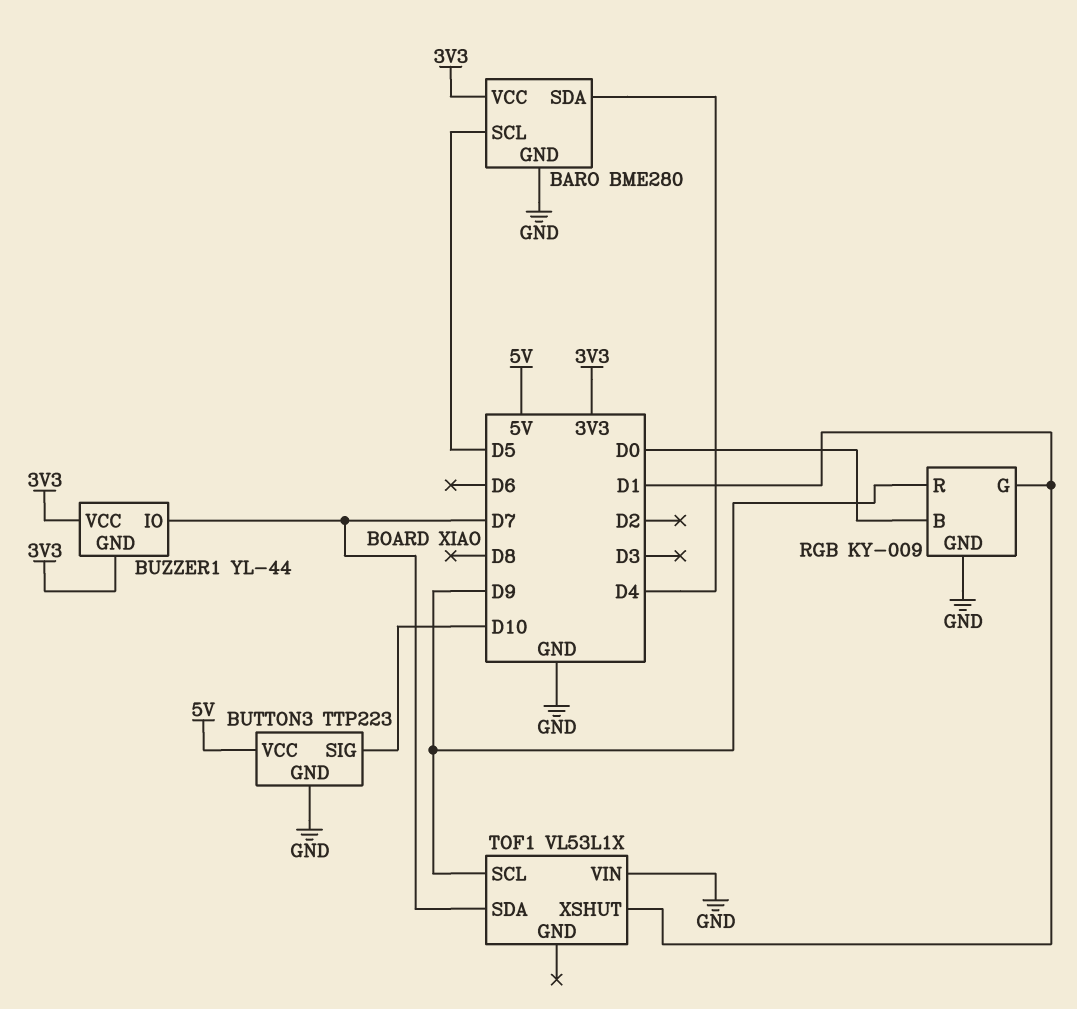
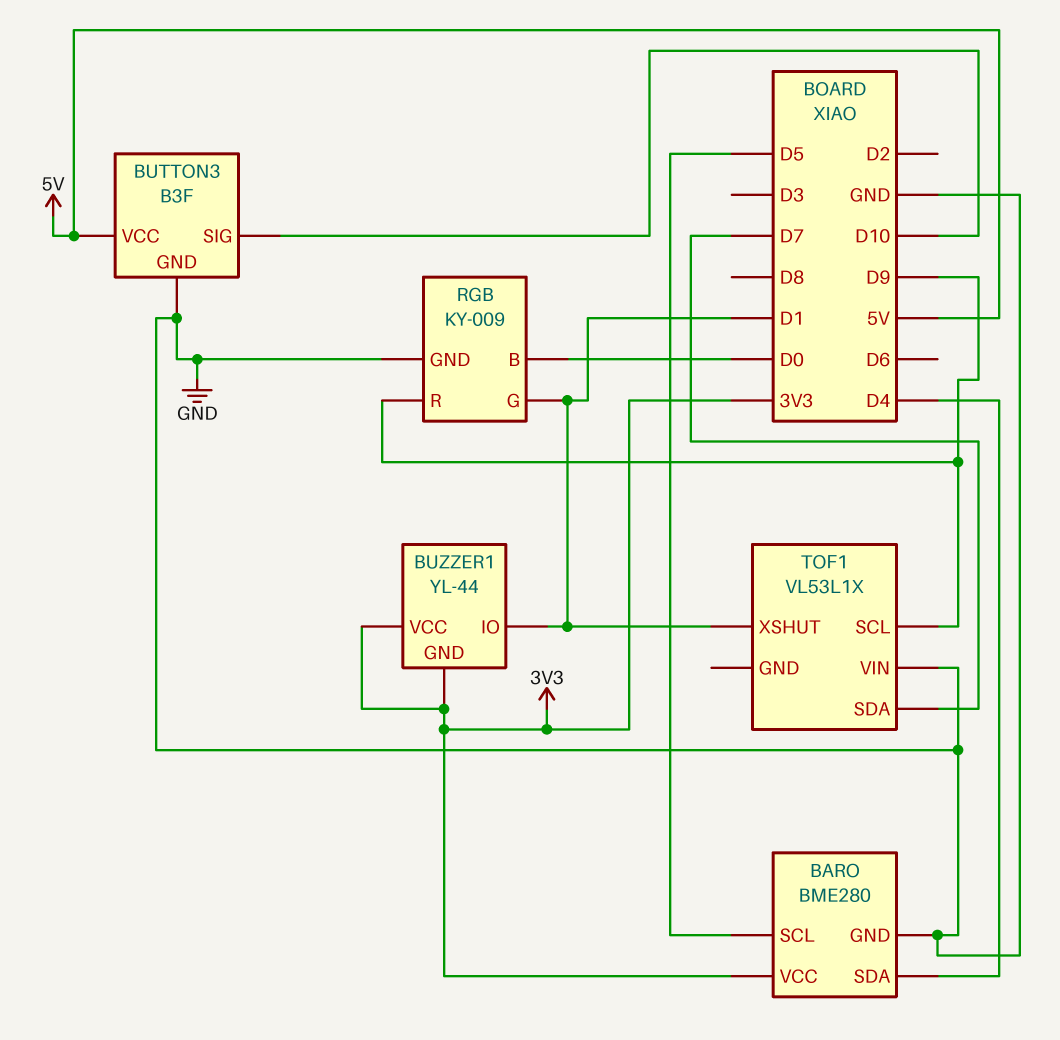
BUTTON3: TTP223 -> B3F
BUZZER1 pin IO: D7 -> D1

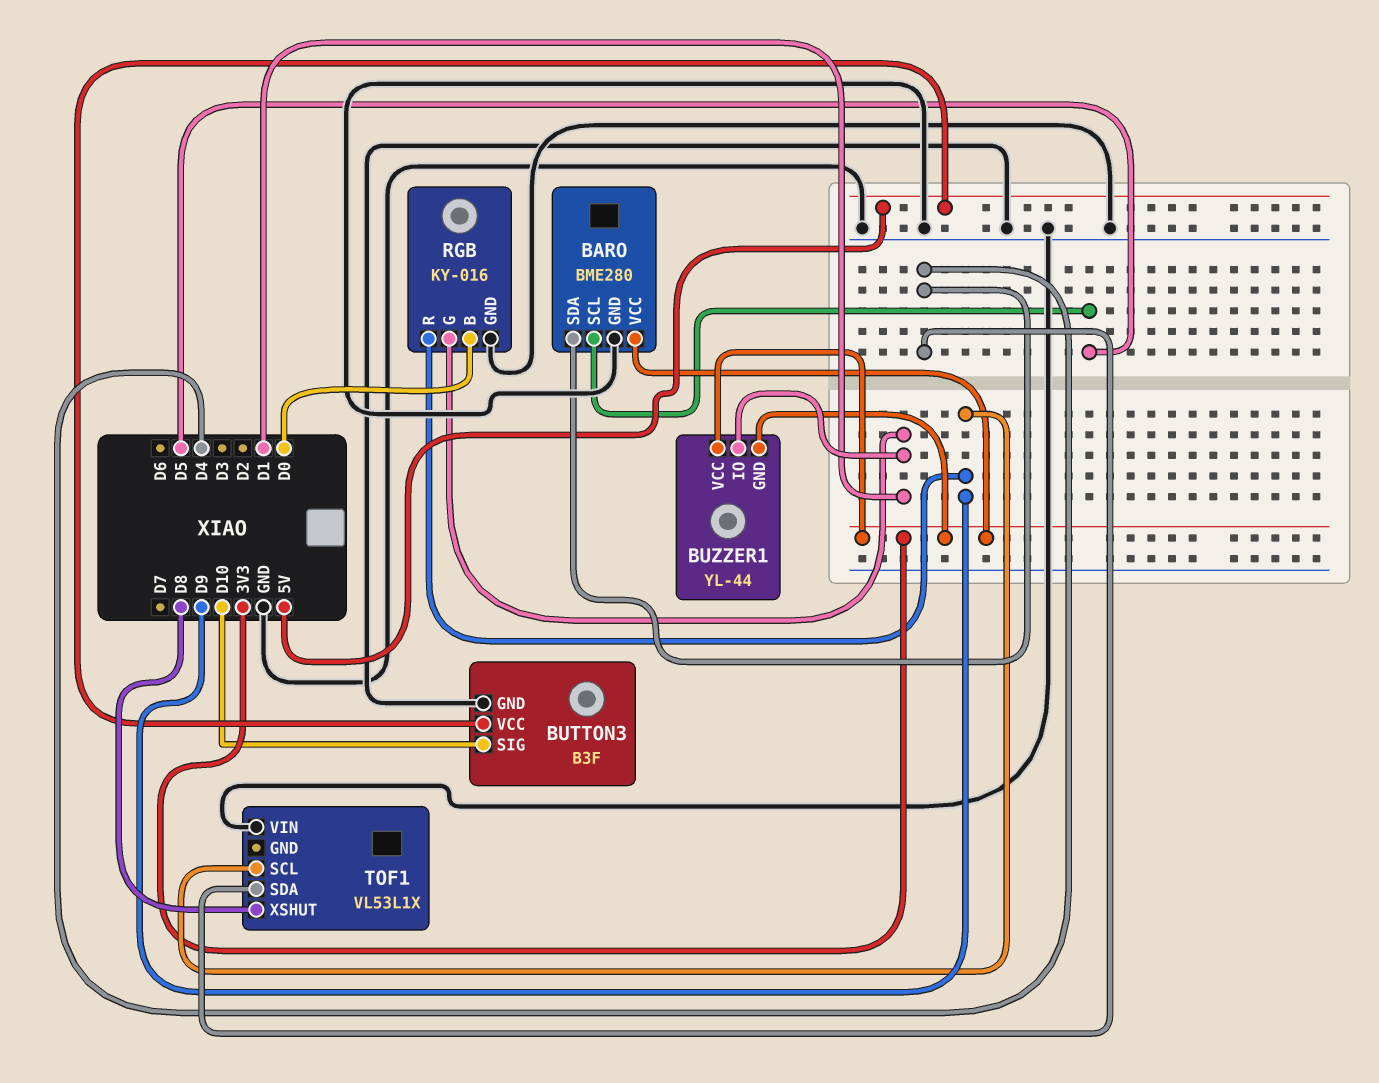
RGB: KY-009 -> KY-016
TOF1 pin SDA: D7 -> D4
TOF1 pin XSHUT: D1 -> D8

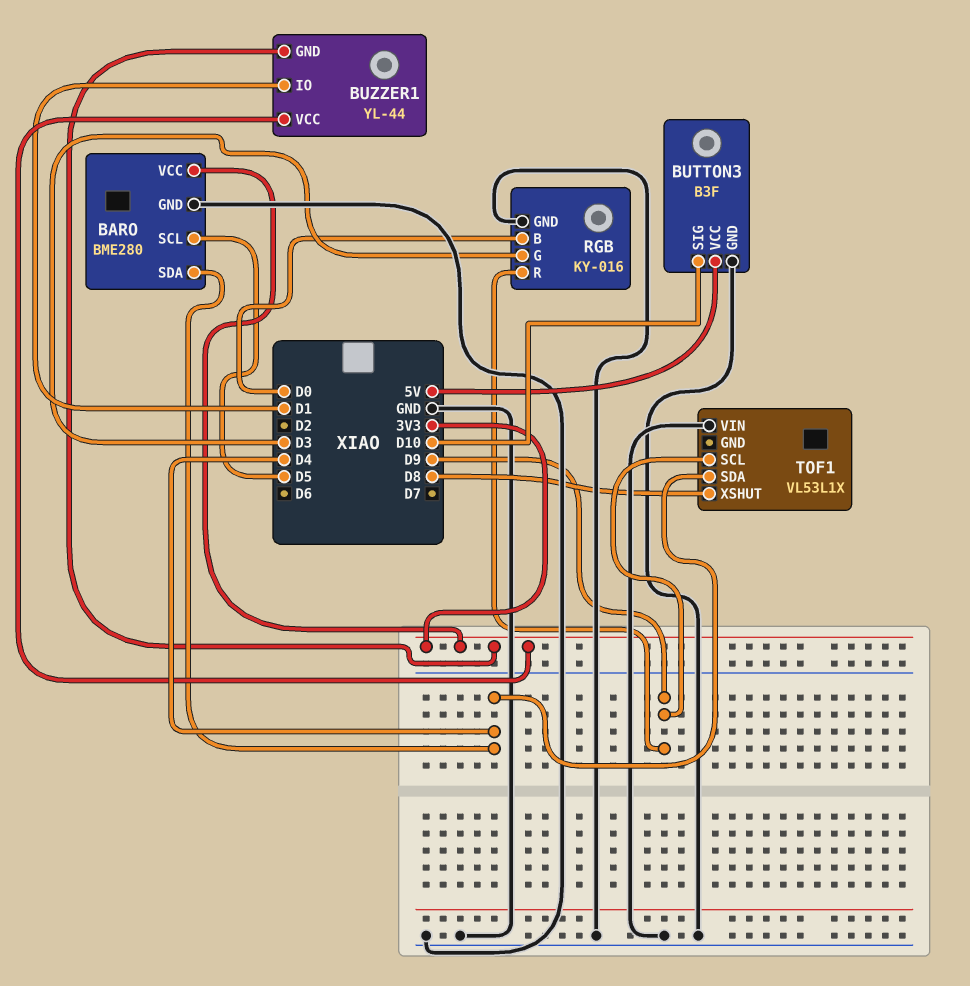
RGB pin G: D1 -> D3

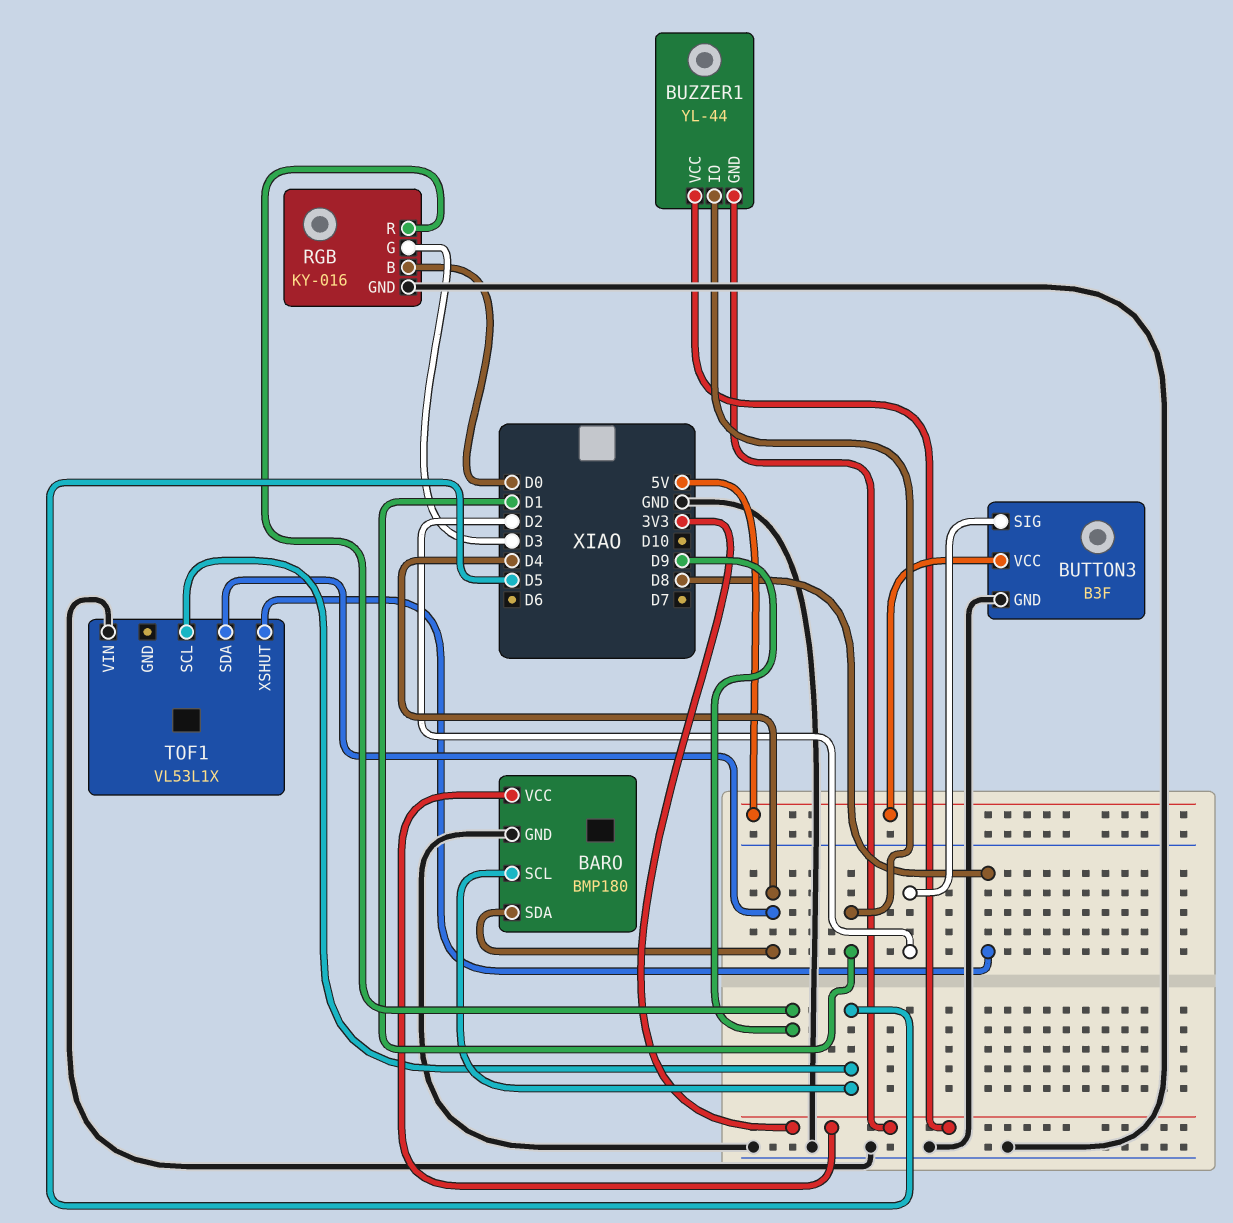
BARO: BME280 -> BMP180
BUTTON3 pin SIG: D10 -> D2
TOF1 pin SCL: D9 -> D5

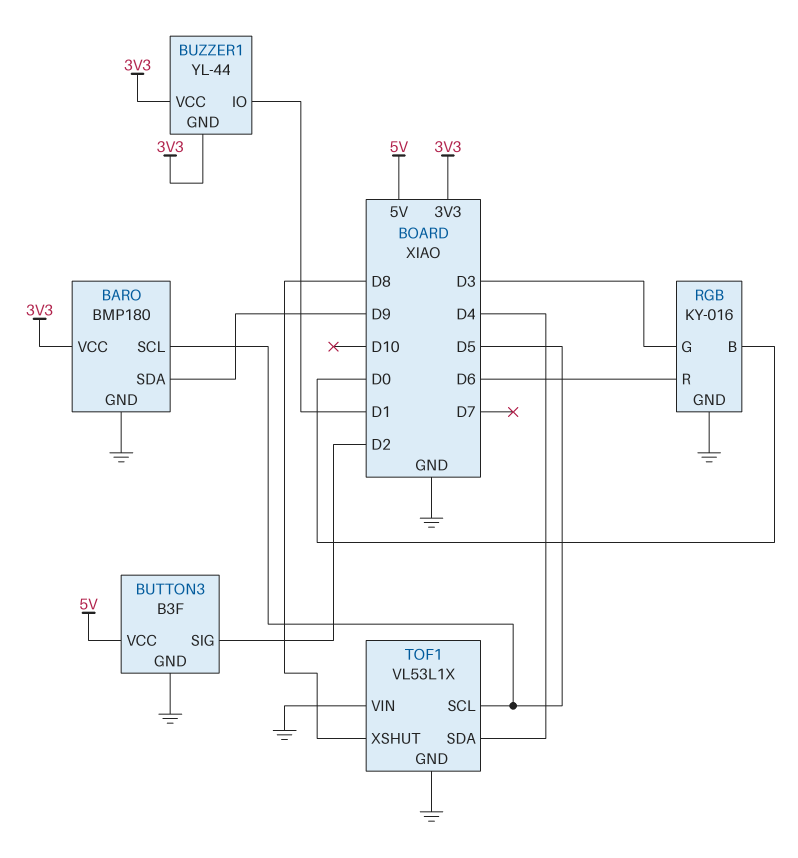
BARO pin SDA: D4 -> D9
RGB pin R: D9 -> D6
TOF1 pin GND: none -> GND

